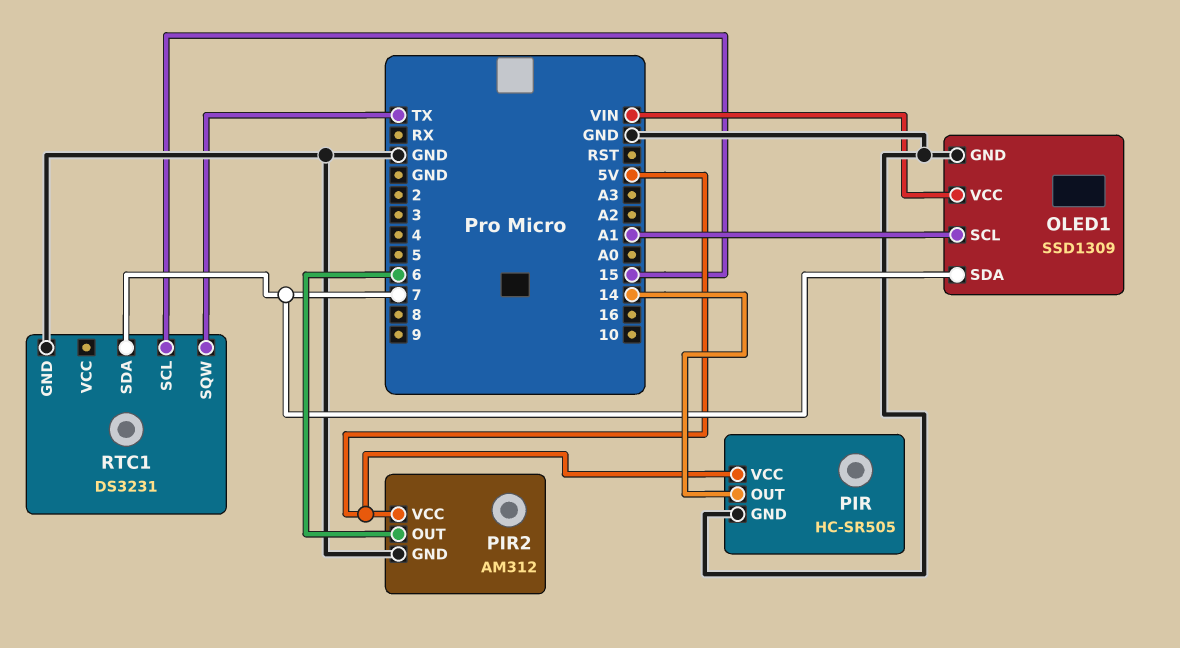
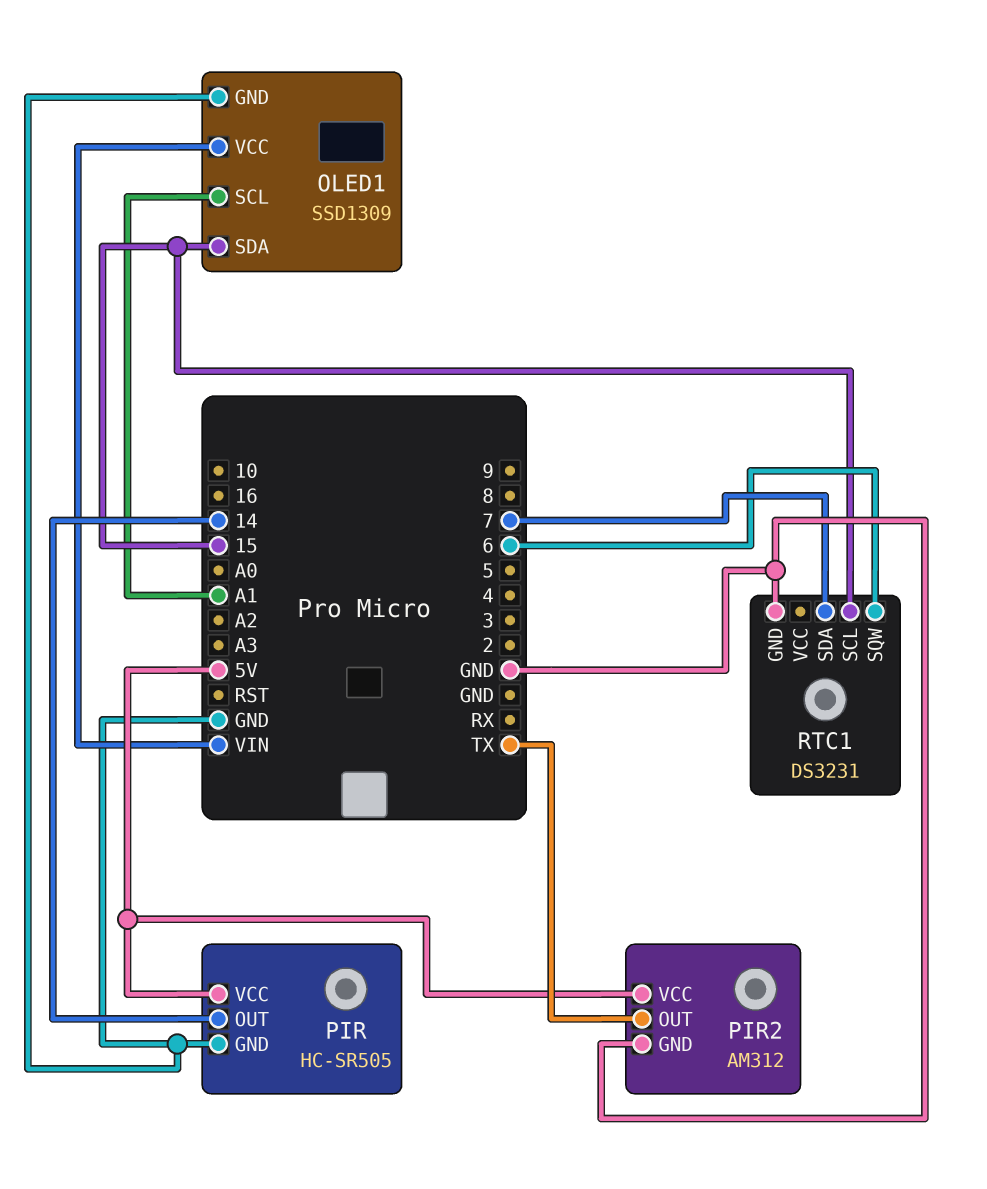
OLED1 pin SDA: 7 -> 15
PIR2 pin OUT: 6 -> TX
RTC1 pin SQW: TX -> 6

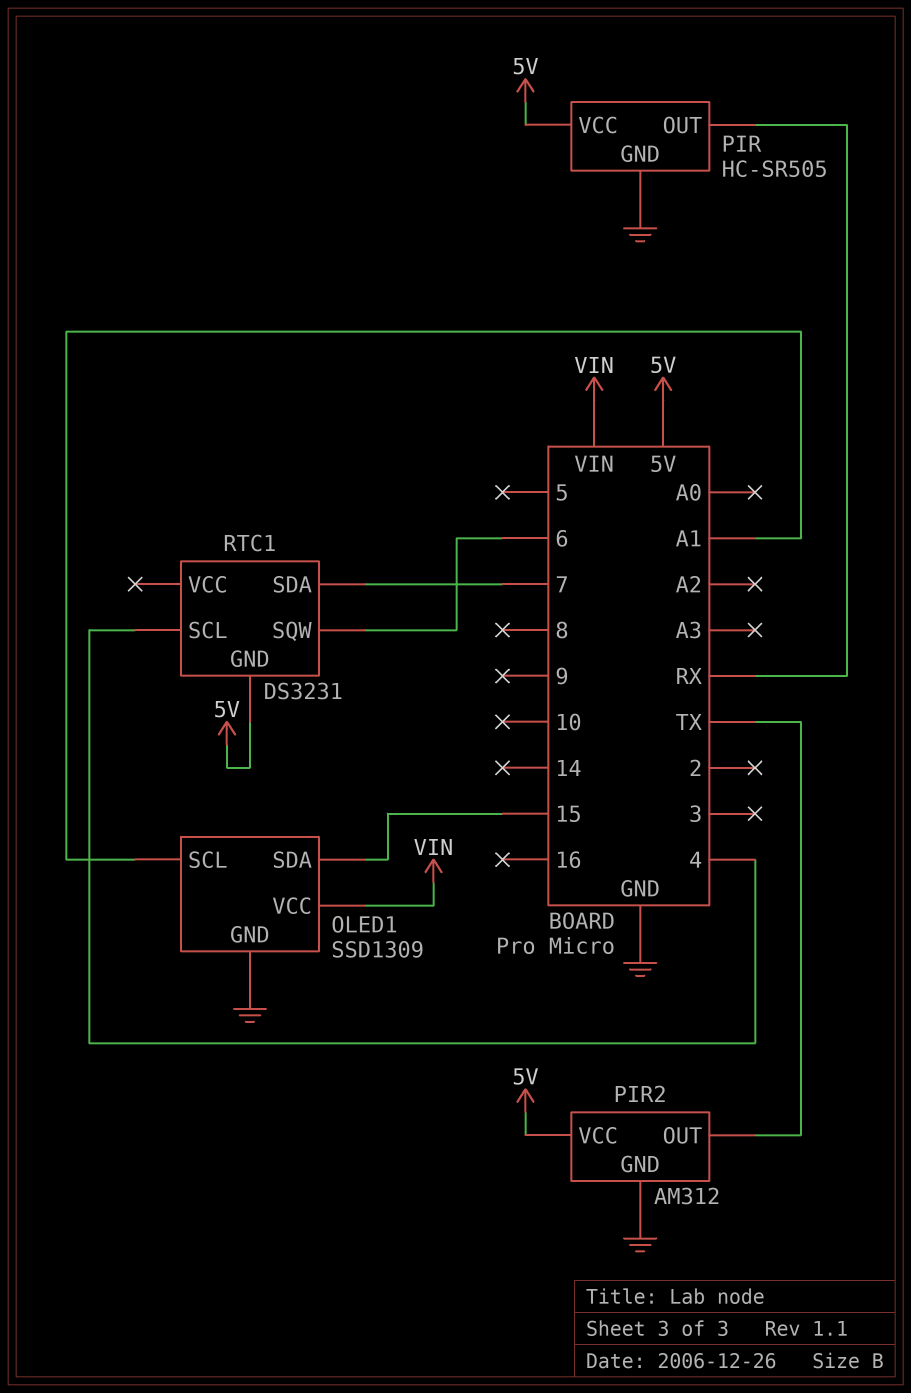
PIR pin OUT: 14 -> RX
RTC1 pin GND: GND -> 5V
RTC1 pin SCL: 15 -> 4

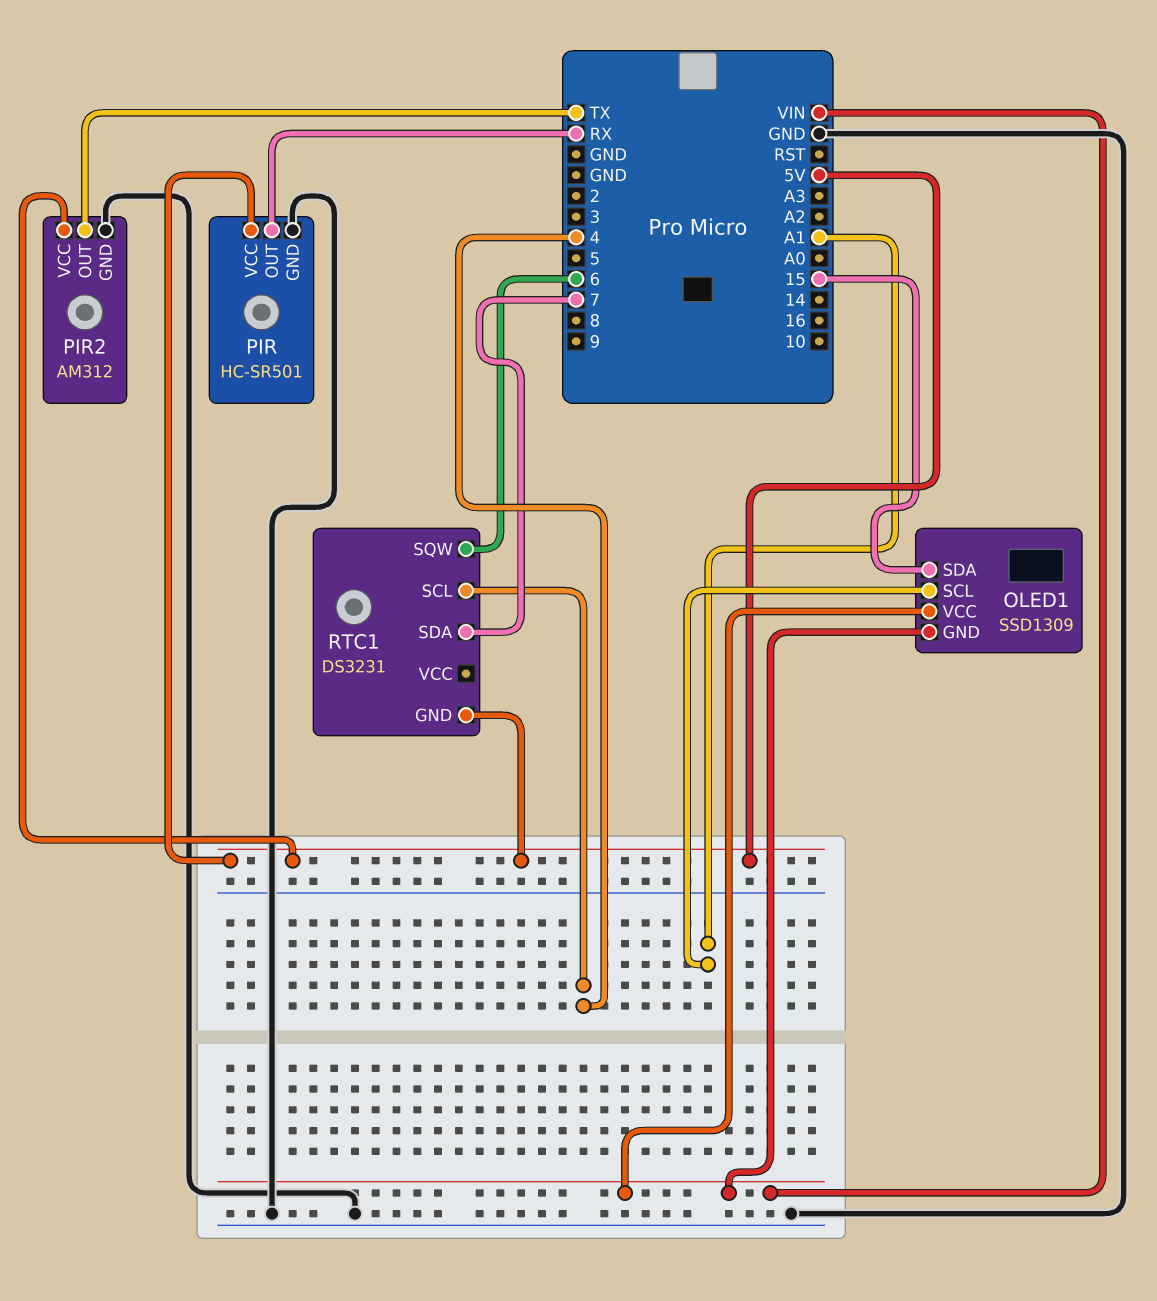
OLED1 pin GND: GND -> VIN
PIR: HC-SR505 -> HC-SR501

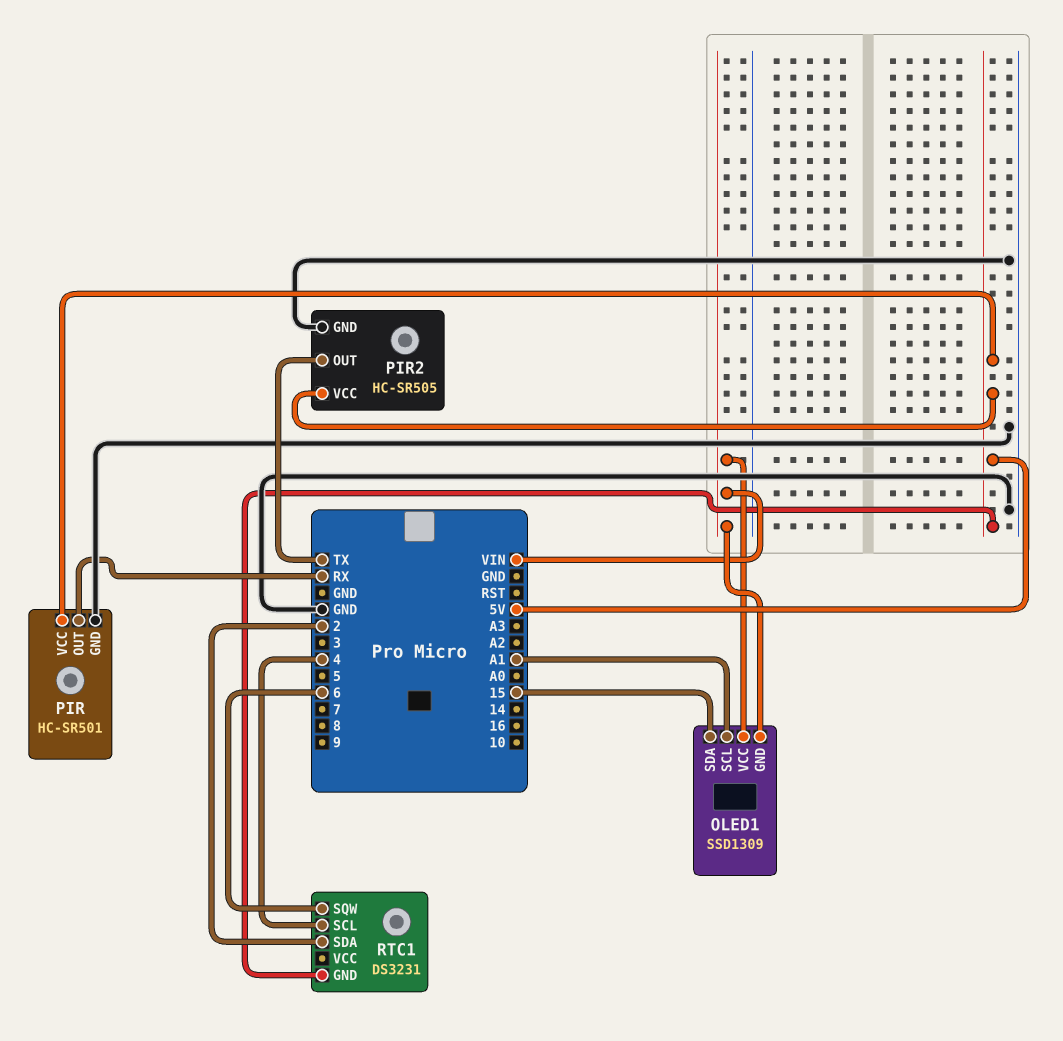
PIR2: AM312 -> HC-SR505
RTC1 pin SDA: 7 -> 2

